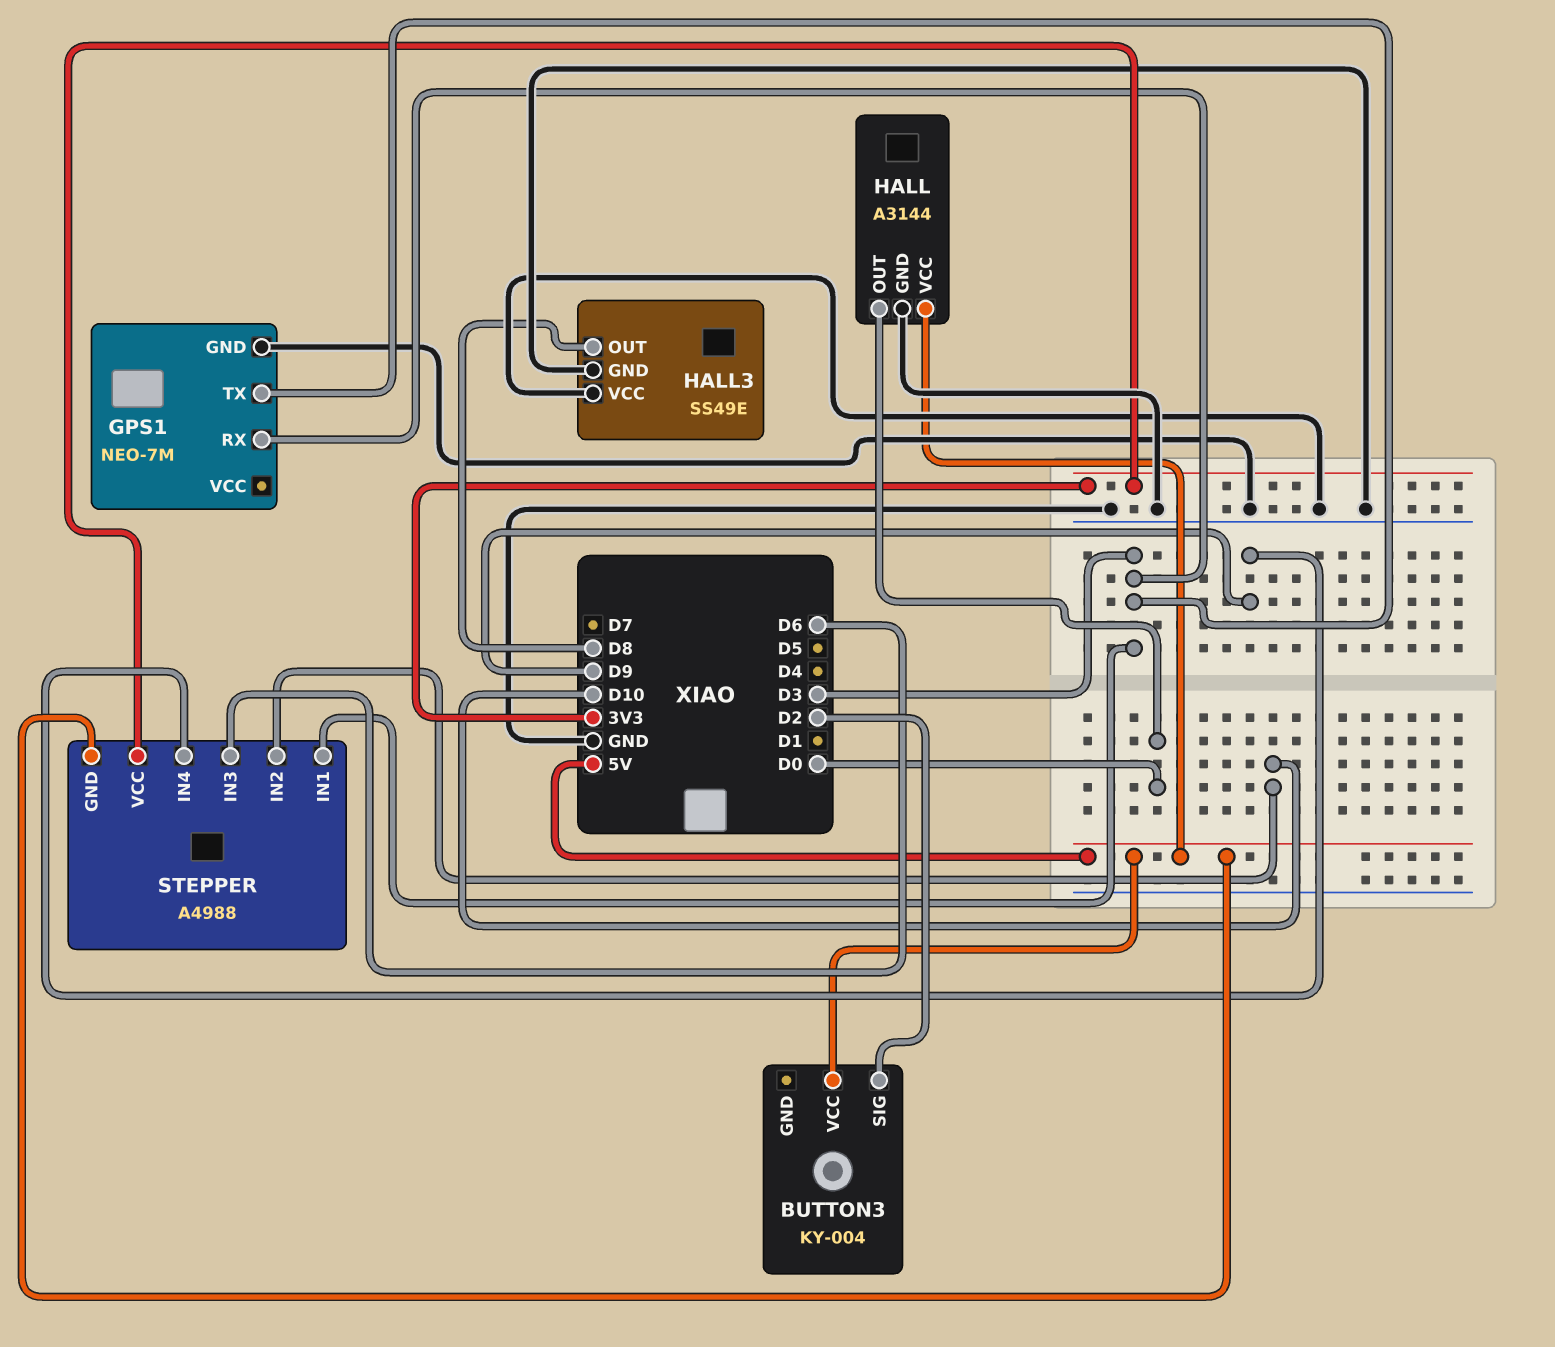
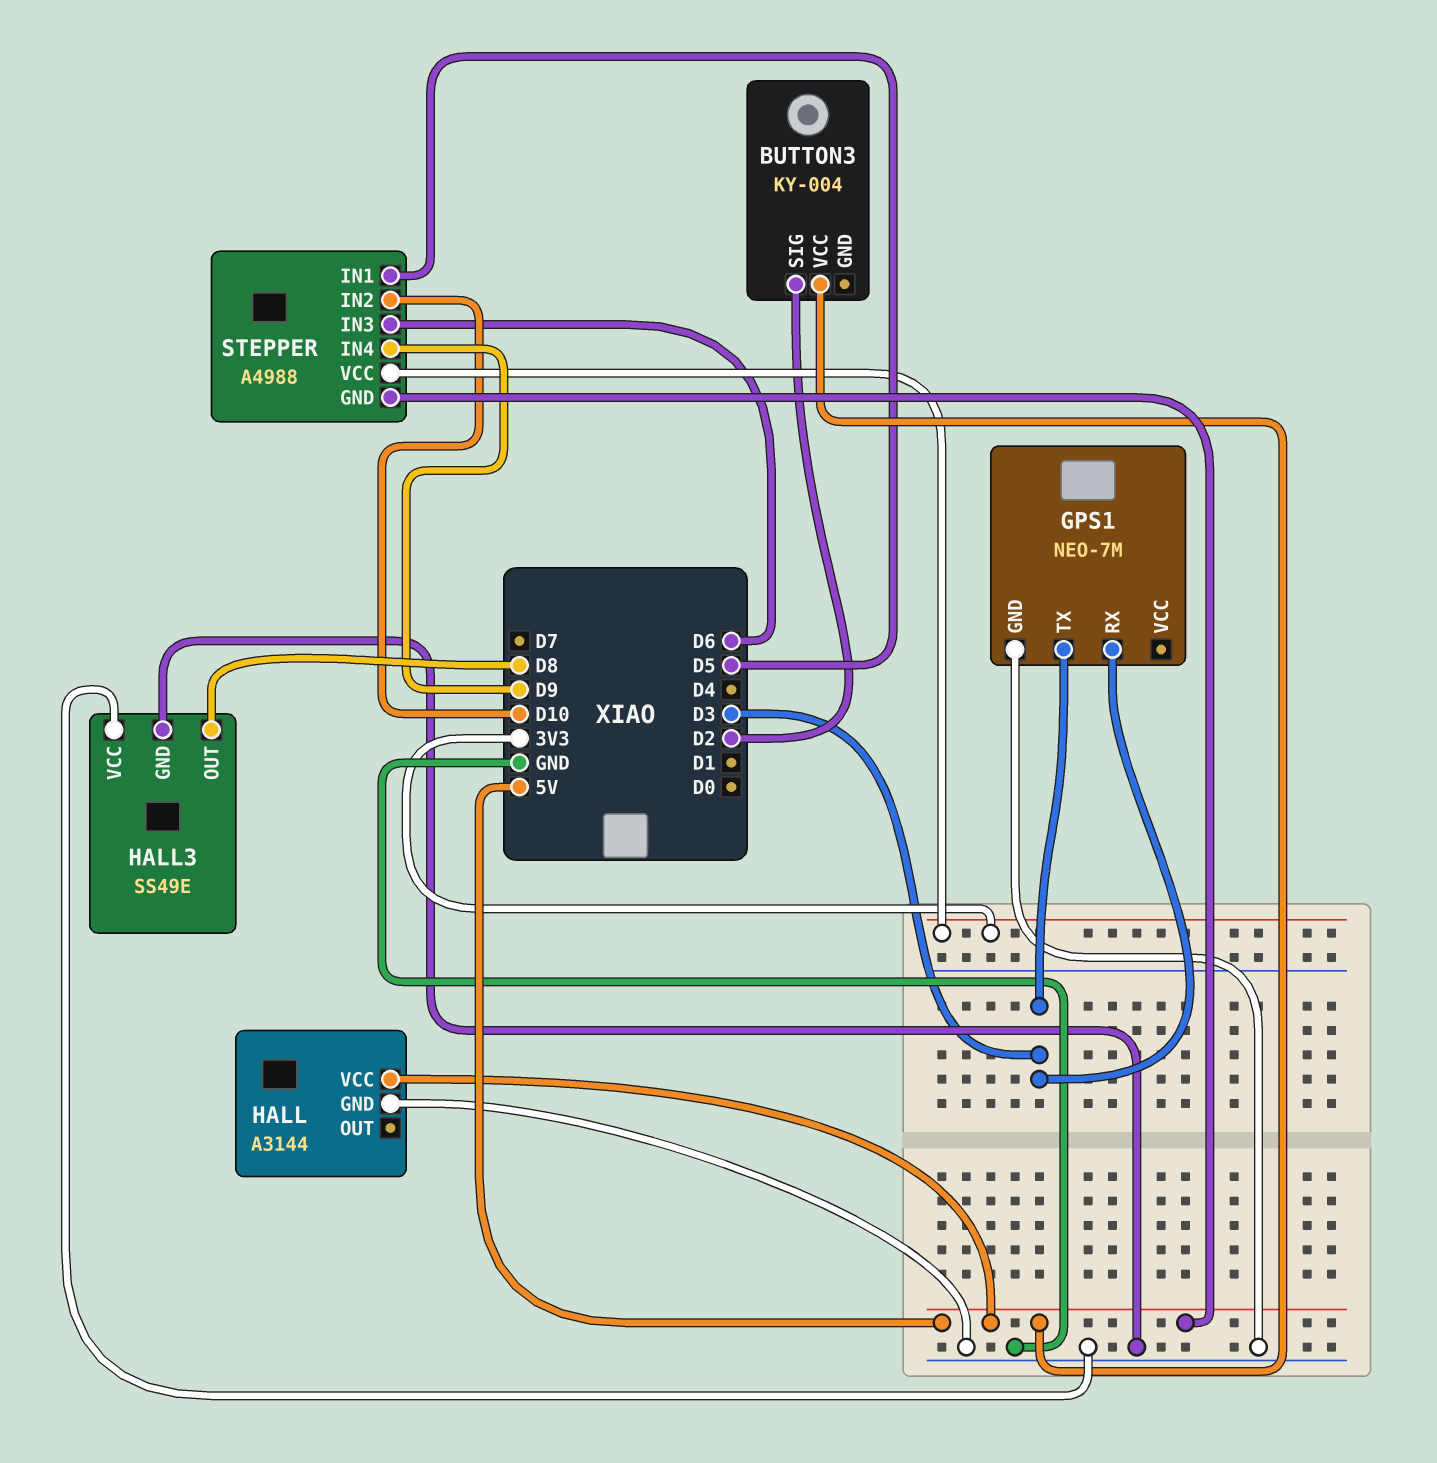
HALL pin OUT: D0 -> none
STEPPER pin IN1: D3 -> D5

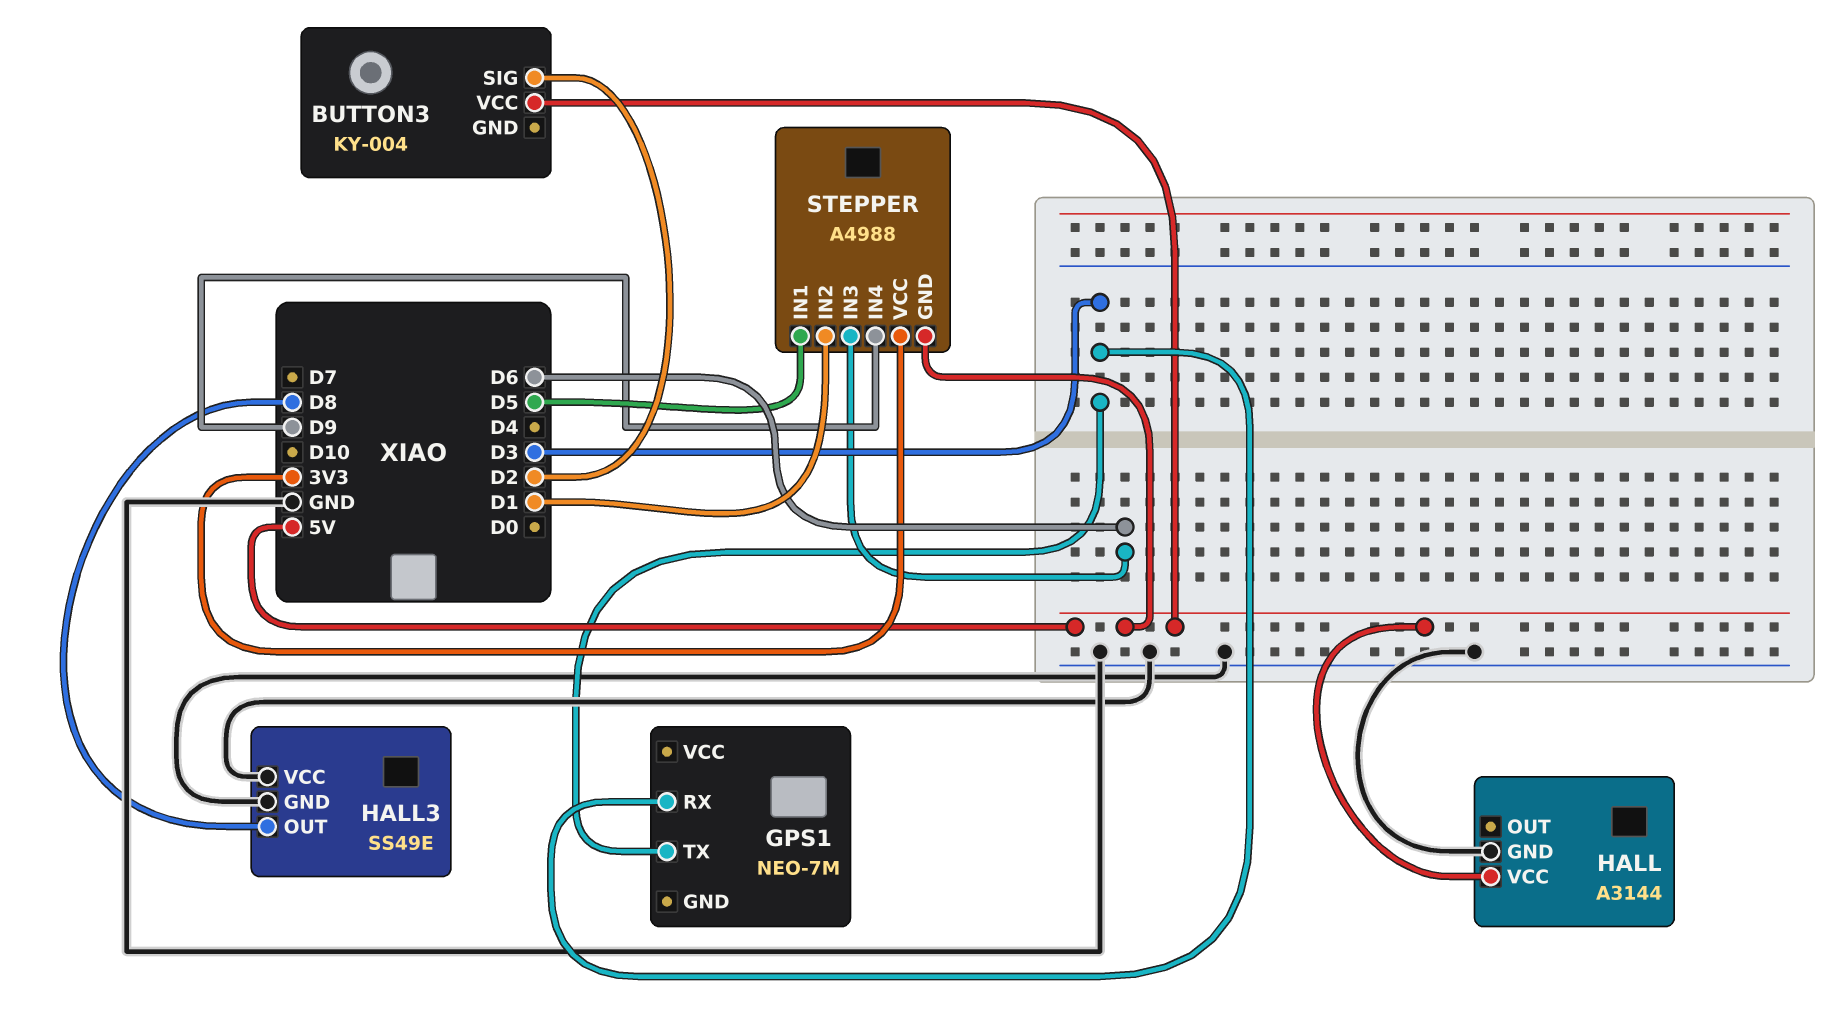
GPS1 pin GND: GND -> none
STEPPER pin IN2: D10 -> D1

